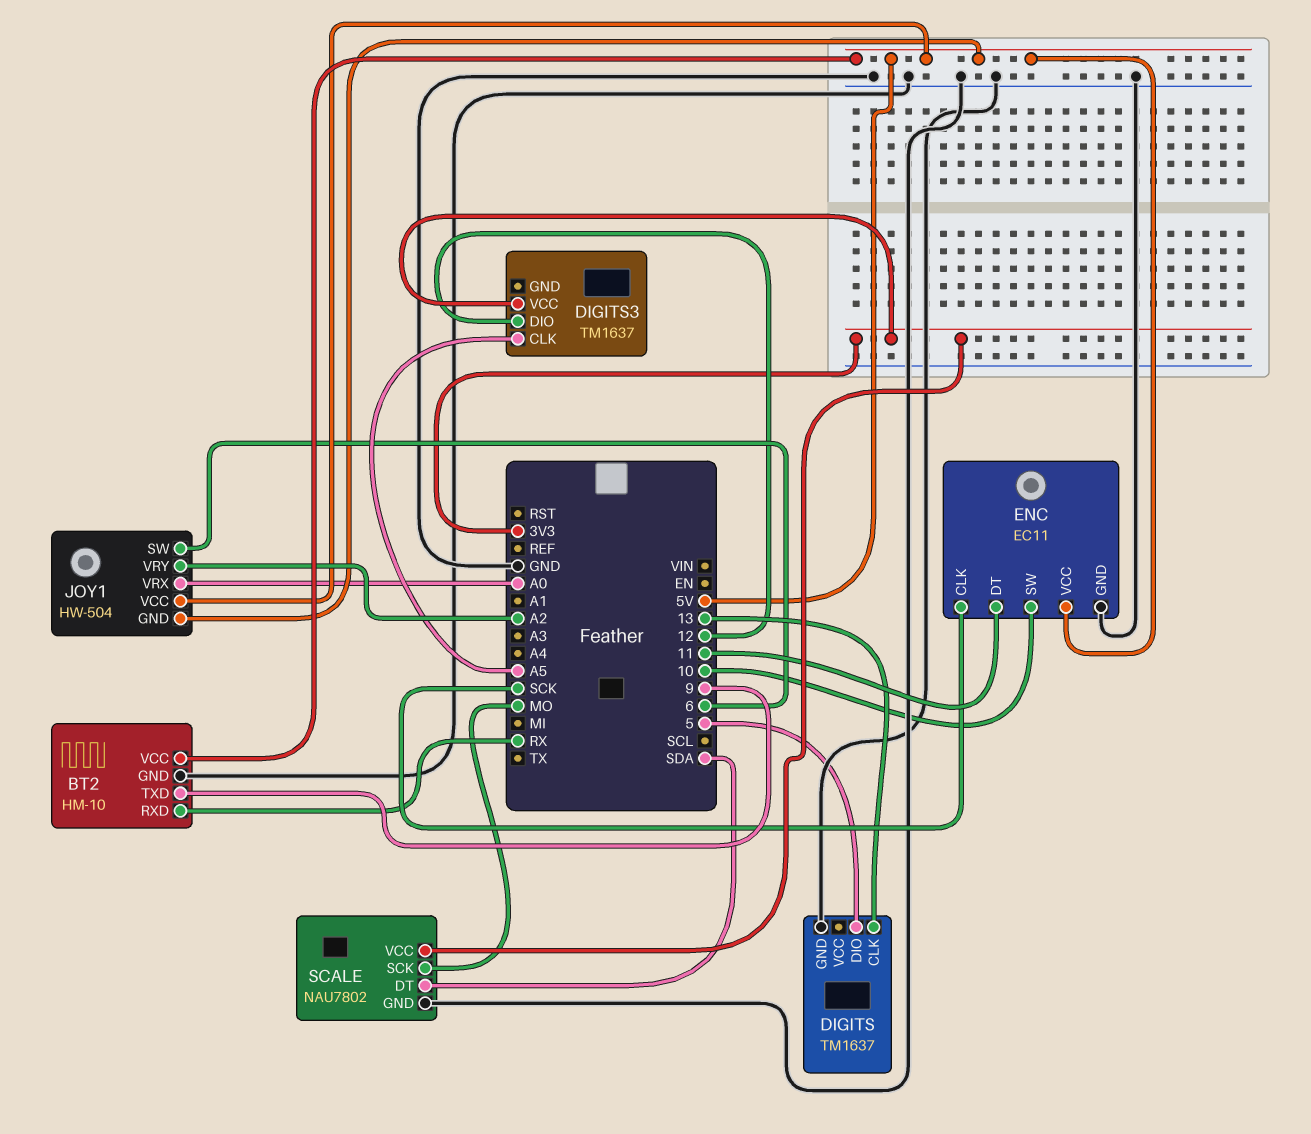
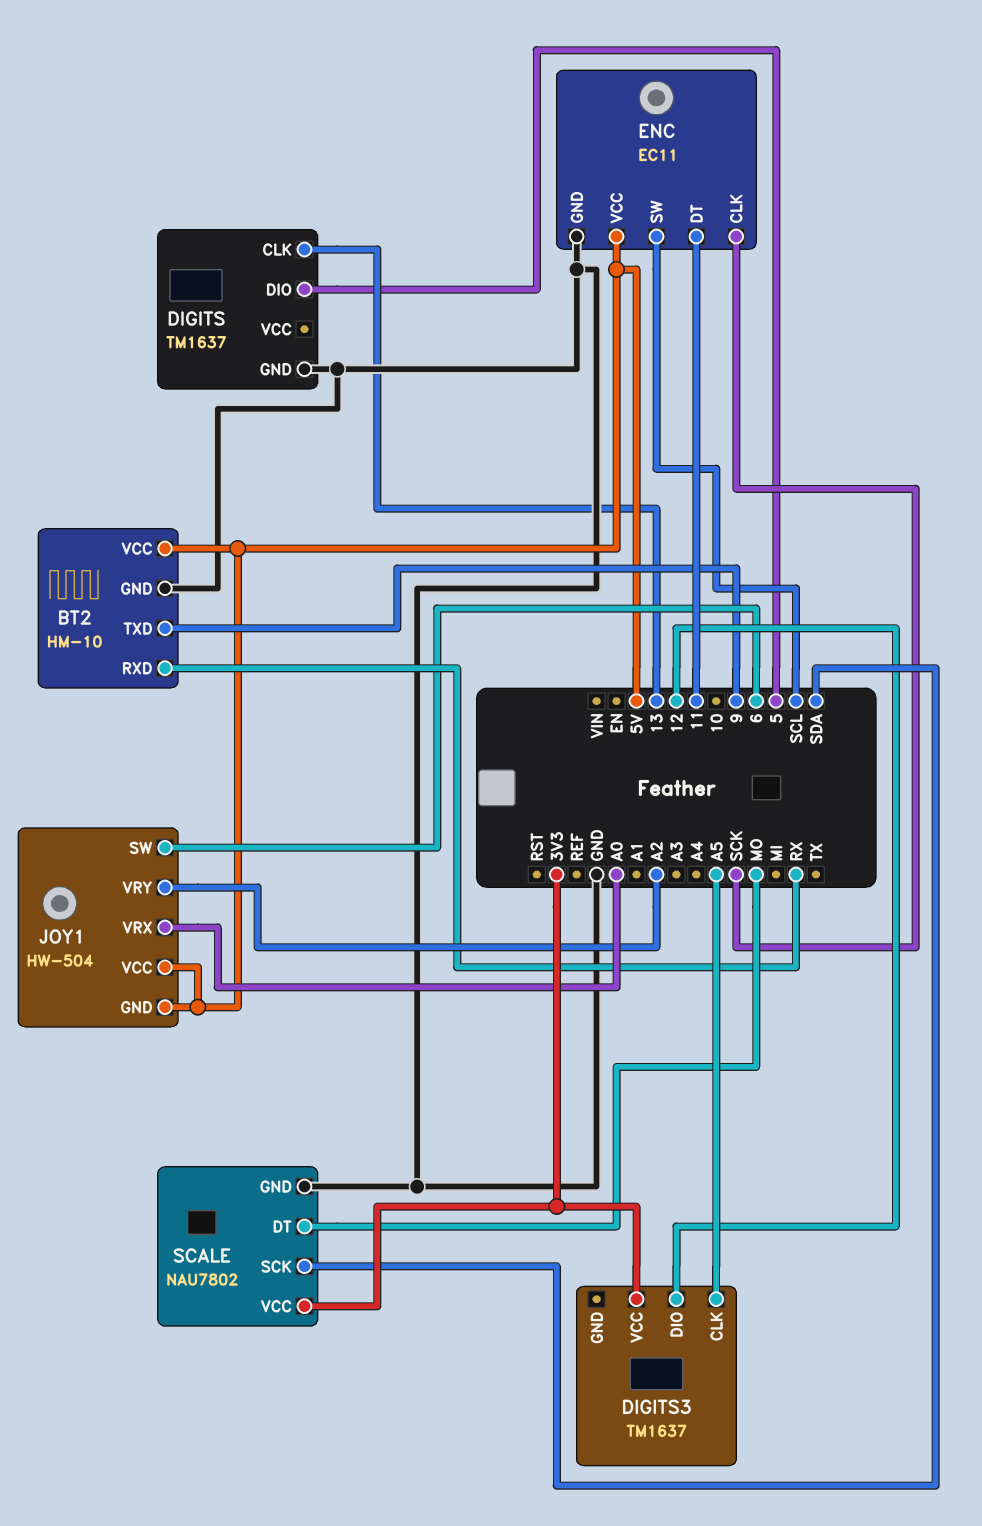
ENC pin SW: 10 -> SCL
SCALE pin DT: SDA -> MO
SCALE pin SCK: MO -> SDA

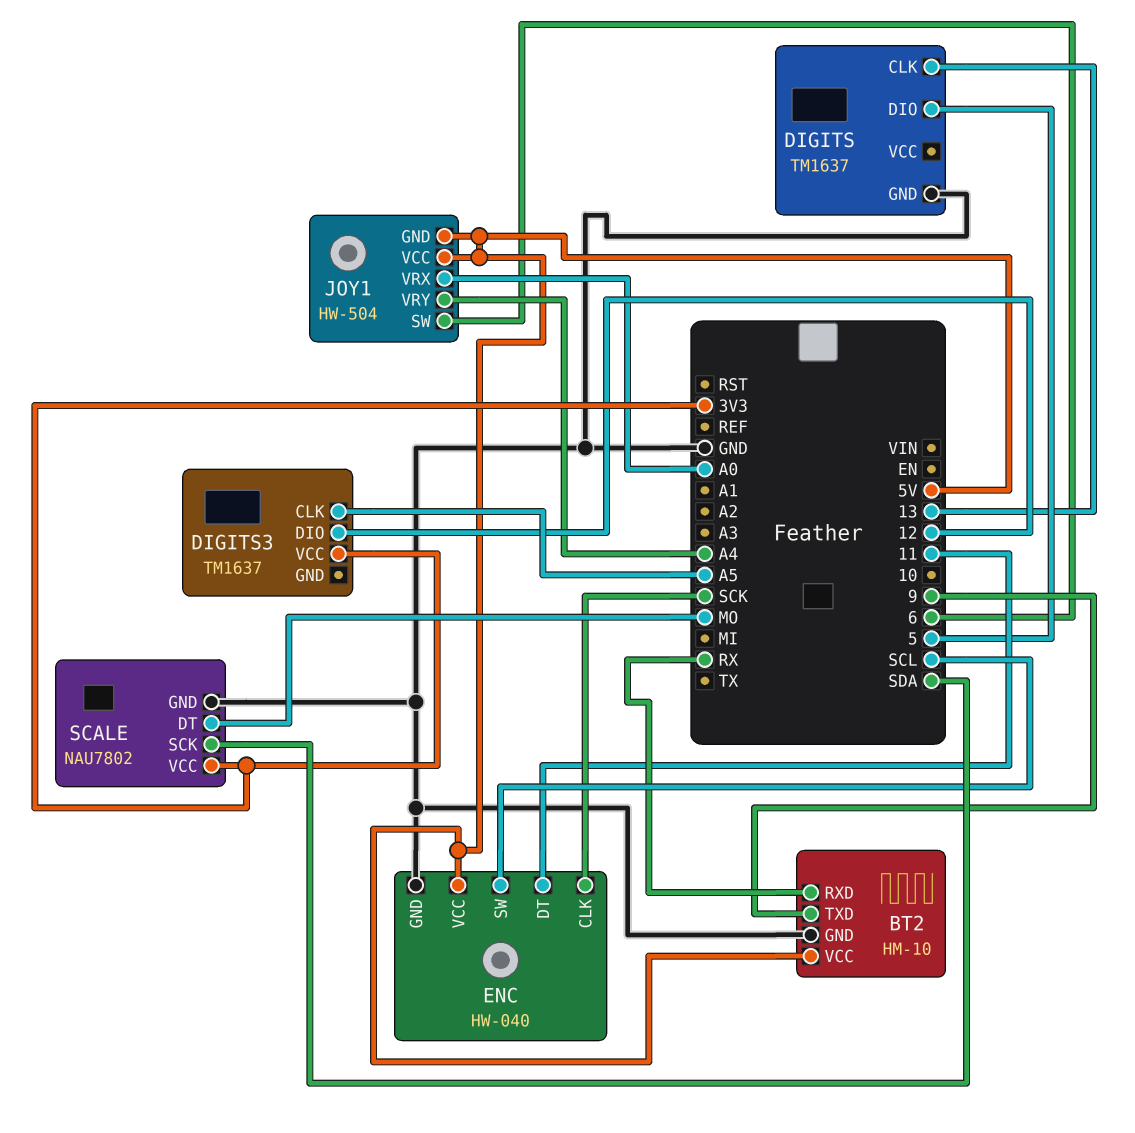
ENC: EC11 -> HW-040
JOY1 pin VRY: A2 -> A4

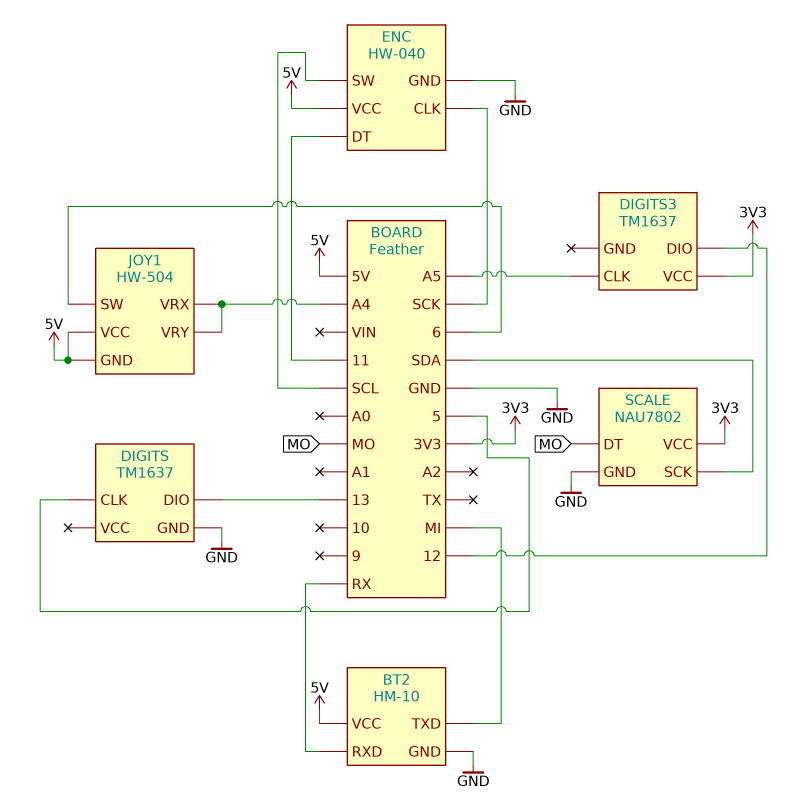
BT2 pin TXD: 9 -> MI
DIGITS pin CLK: 13 -> 5
DIGITS pin DIO: 5 -> 13
JOY1 pin VRX: A0 -> A4

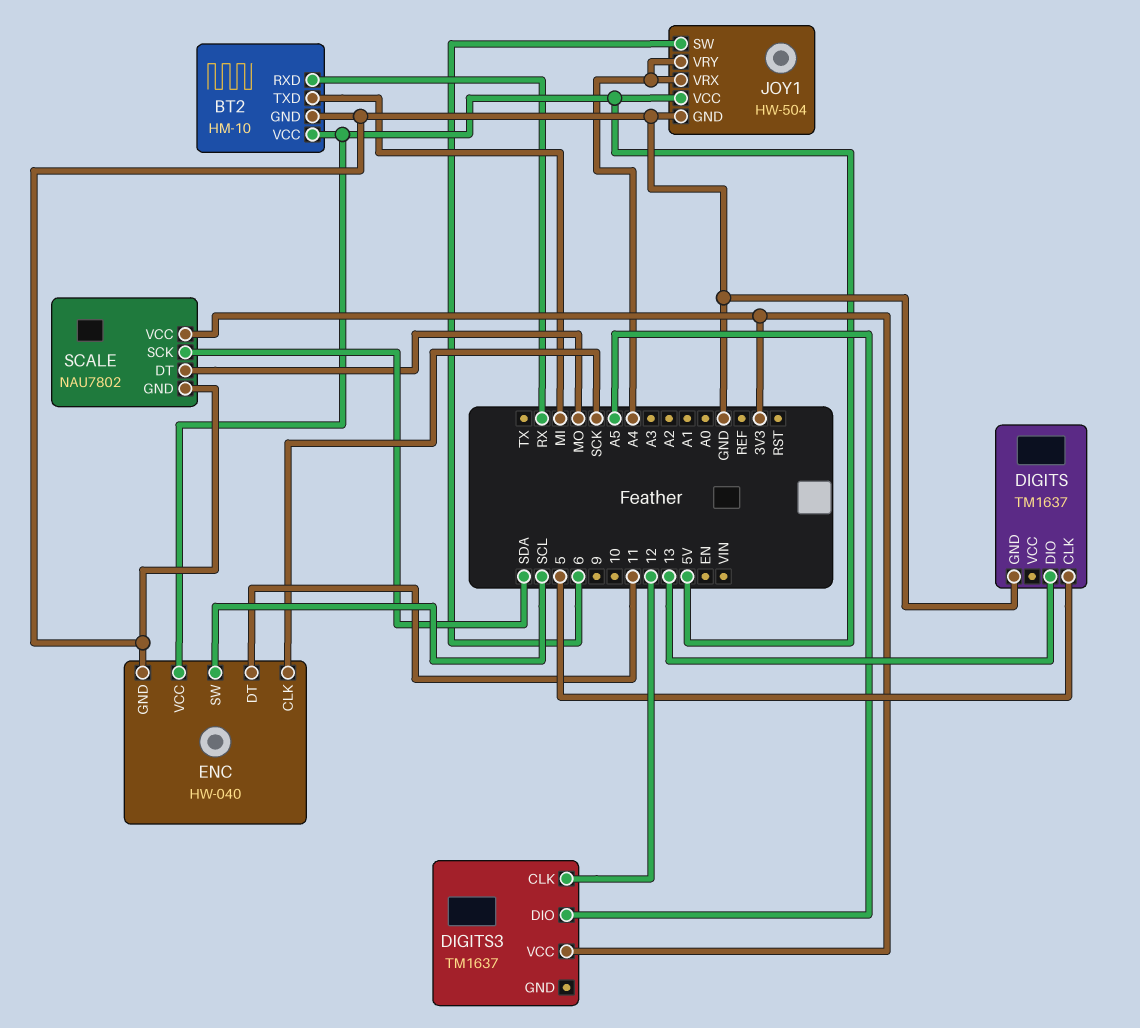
DIGITS3 pin CLK: A5 -> 12
DIGITS3 pin DIO: 12 -> A5
JOY1 pin GND: 5V -> GND

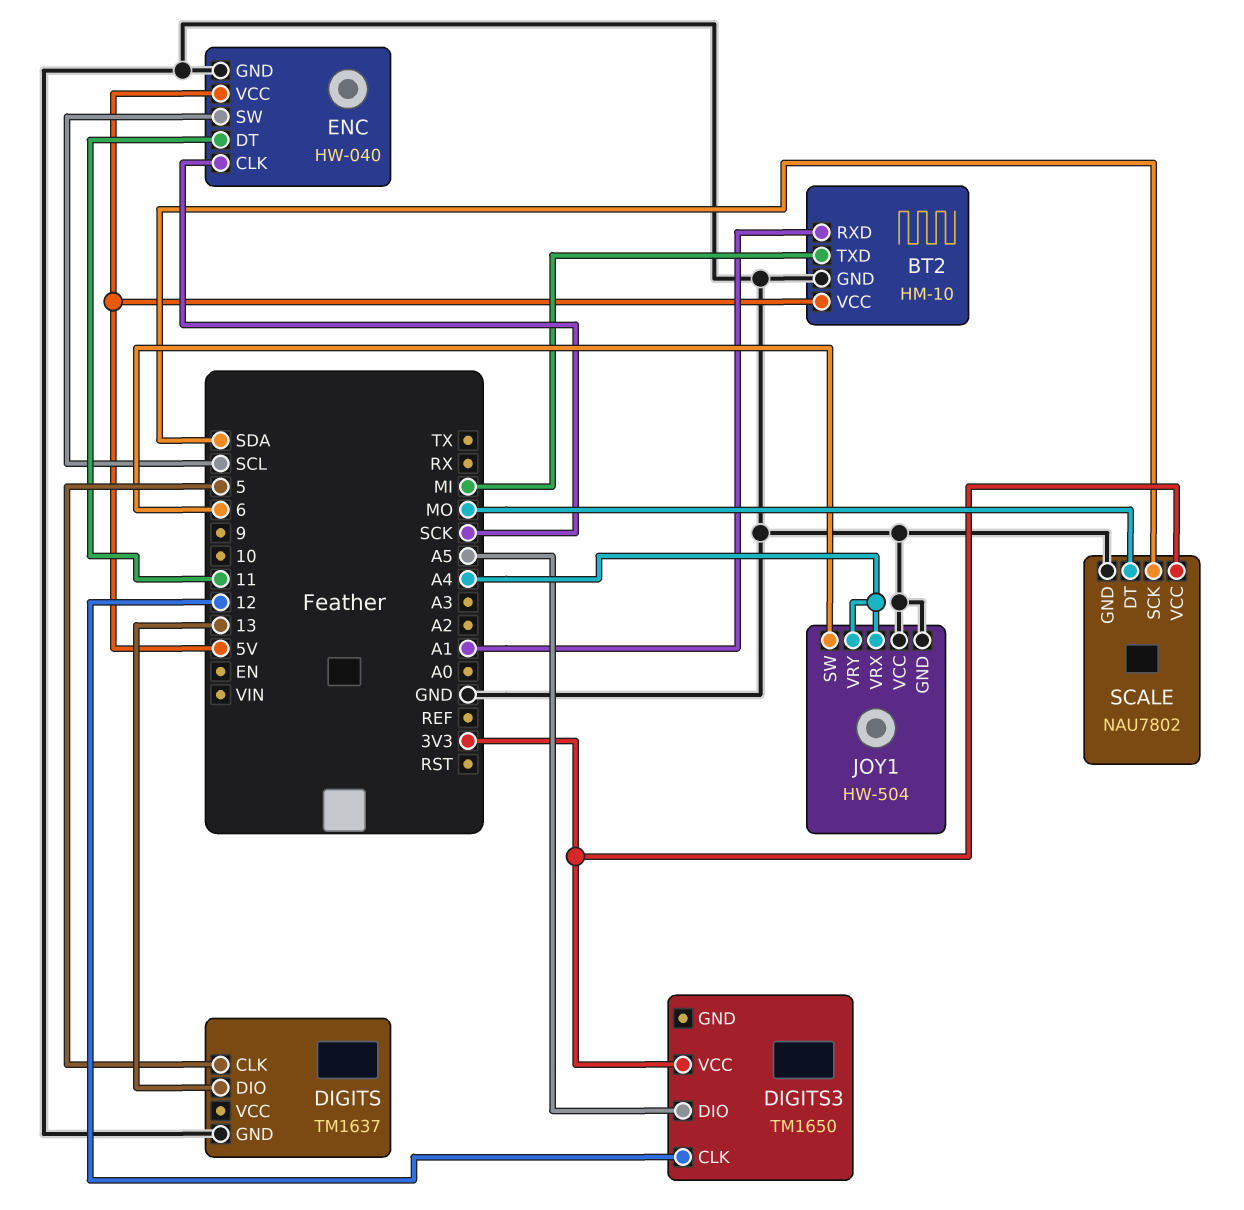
BT2 pin RXD: RX -> A1
DIGITS3: TM1637 -> TM1650
JOY1 pin VCC: 5V -> GND

